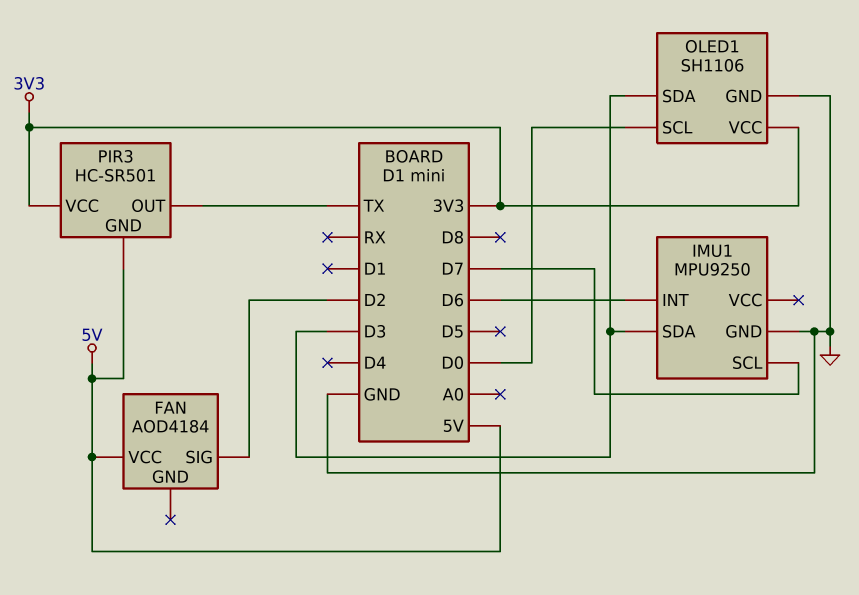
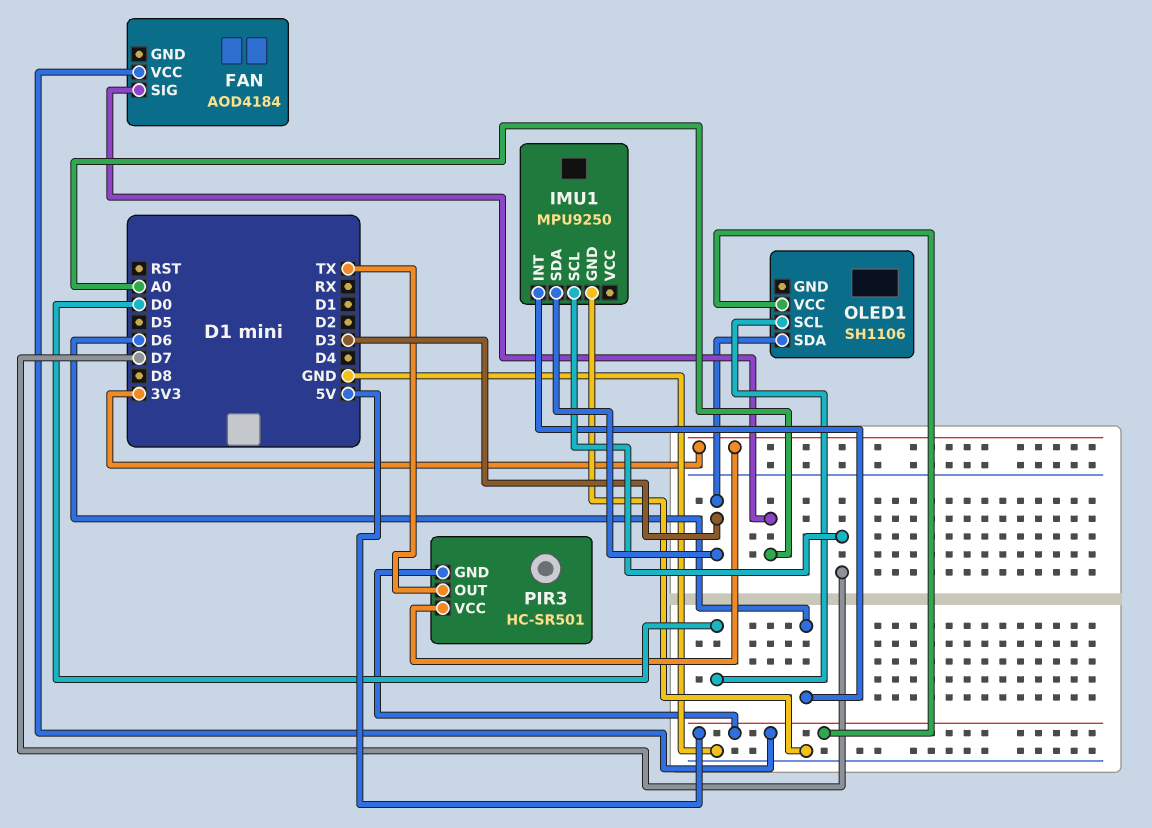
FAN pin SIG: D2 -> A0
OLED1 pin GND: GND -> none
OLED1 pin VCC: 3V3 -> 5V

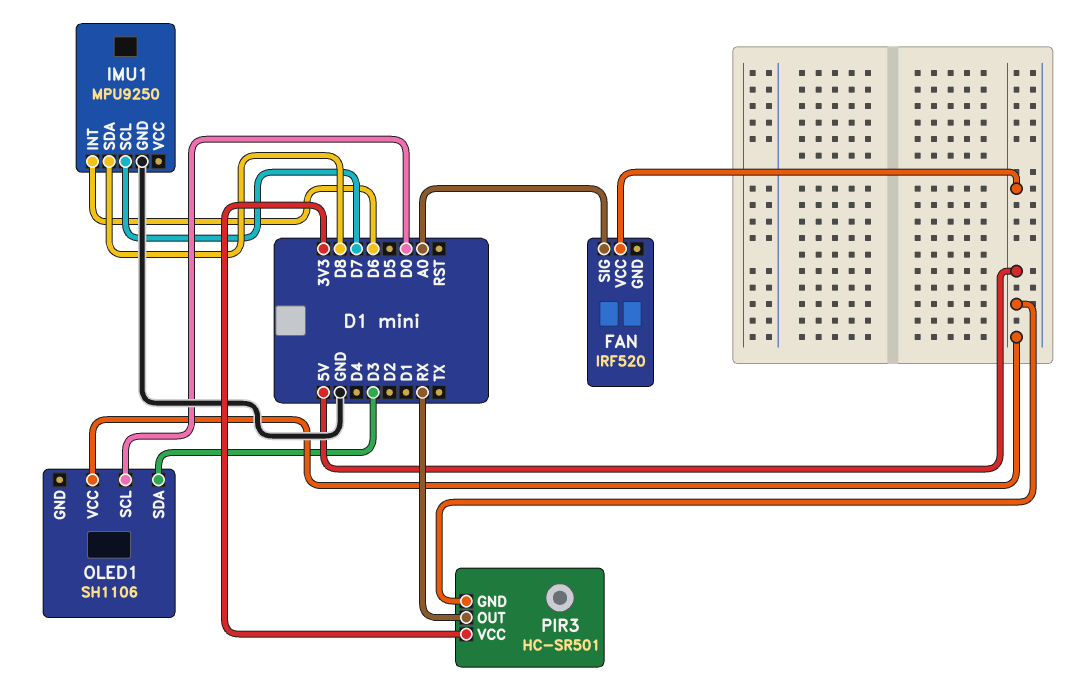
FAN: AOD4184 -> IRF520
IMU1 pin SDA: D3 -> D8
PIR3 pin OUT: TX -> RX

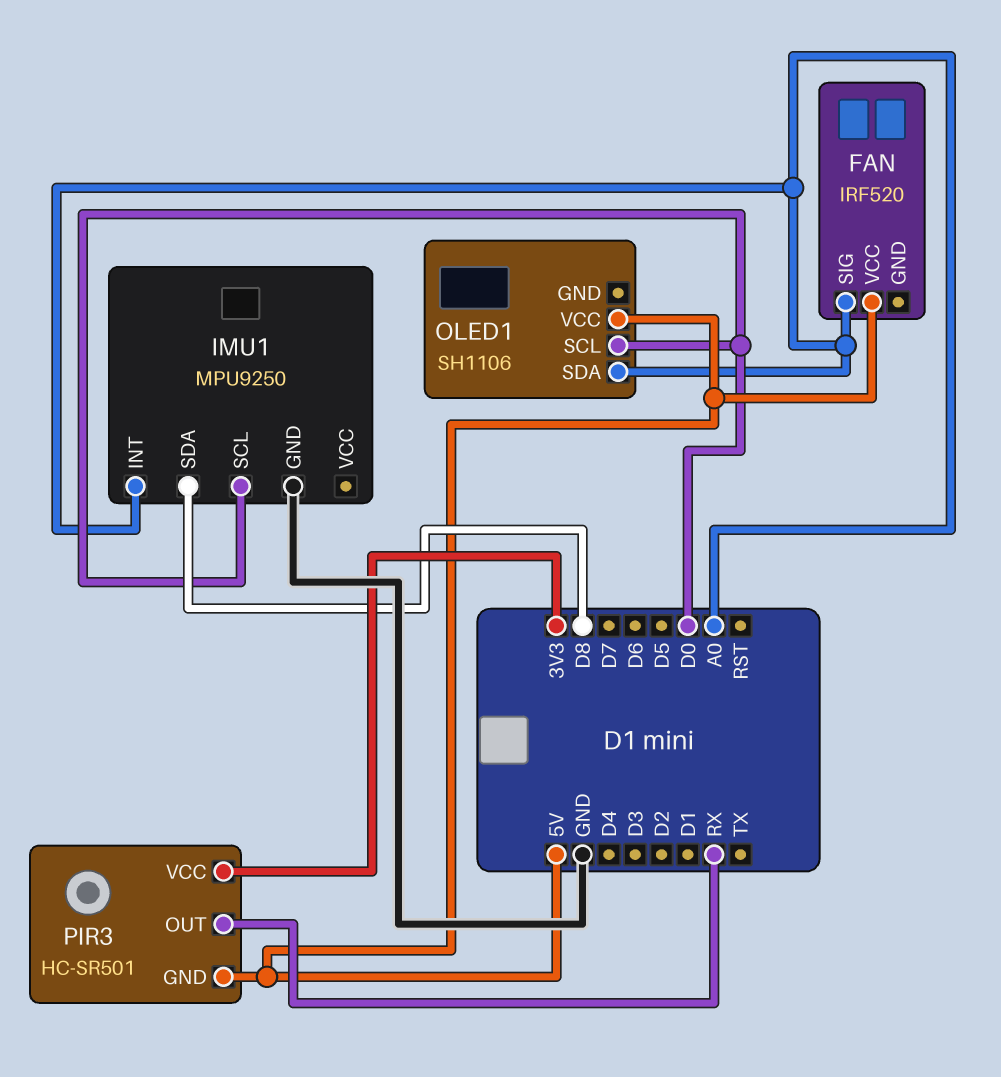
IMU1 pin INT: D6 -> A0
IMU1 pin SCL: D7 -> D0
OLED1 pin SDA: D3 -> A0

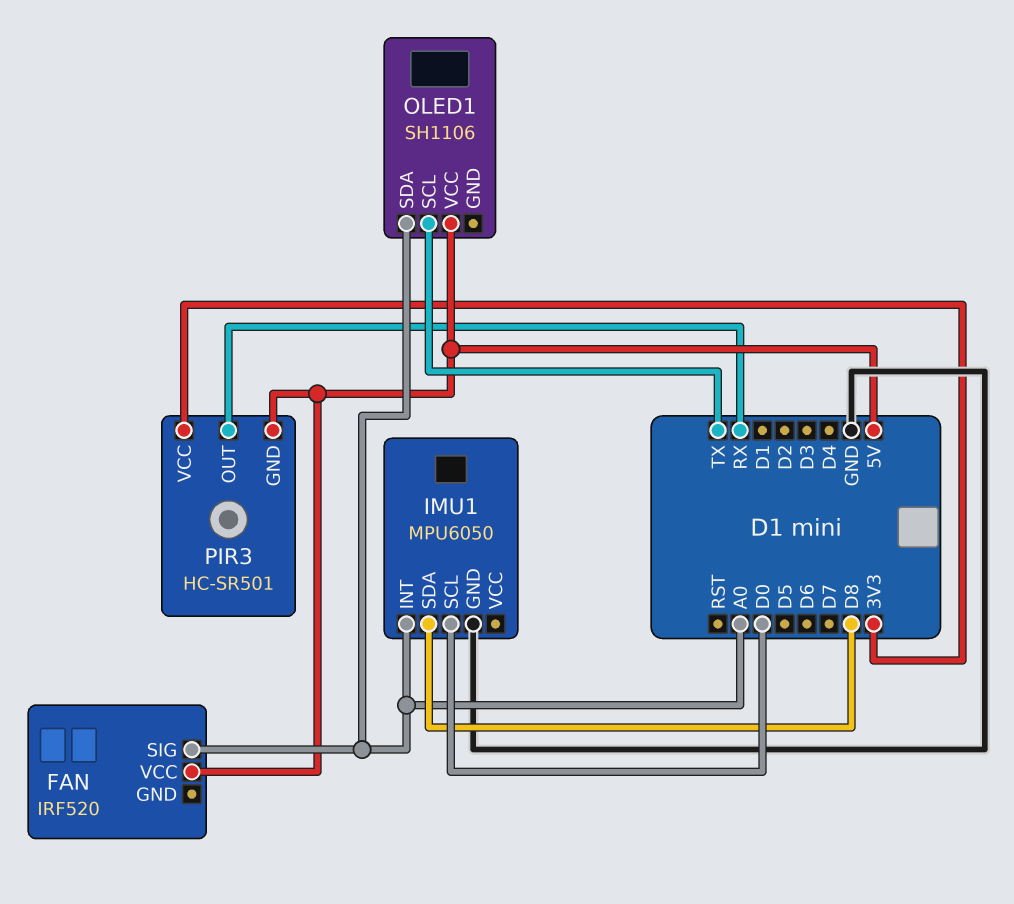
IMU1: MPU9250 -> MPU6050
OLED1 pin SCL: D0 -> TX

